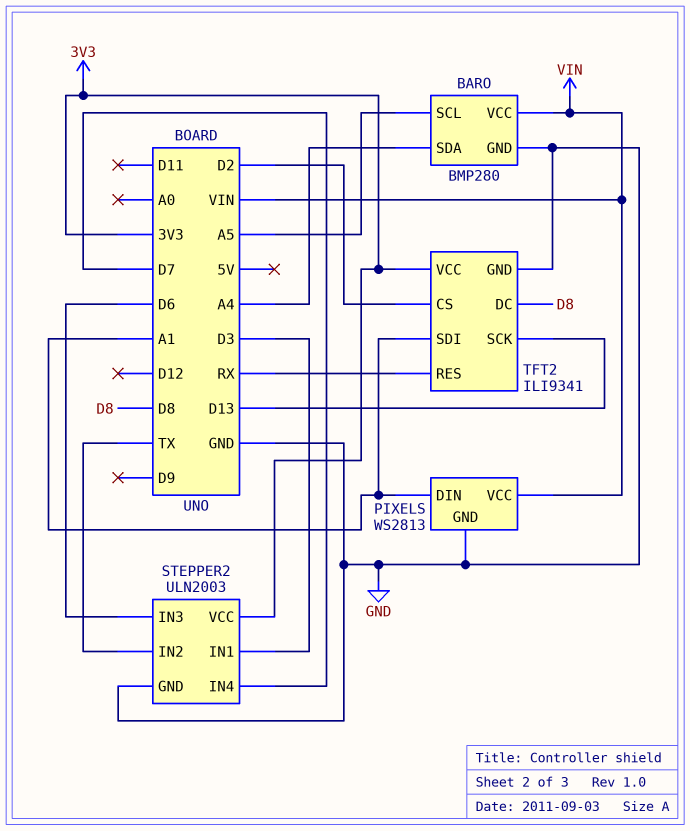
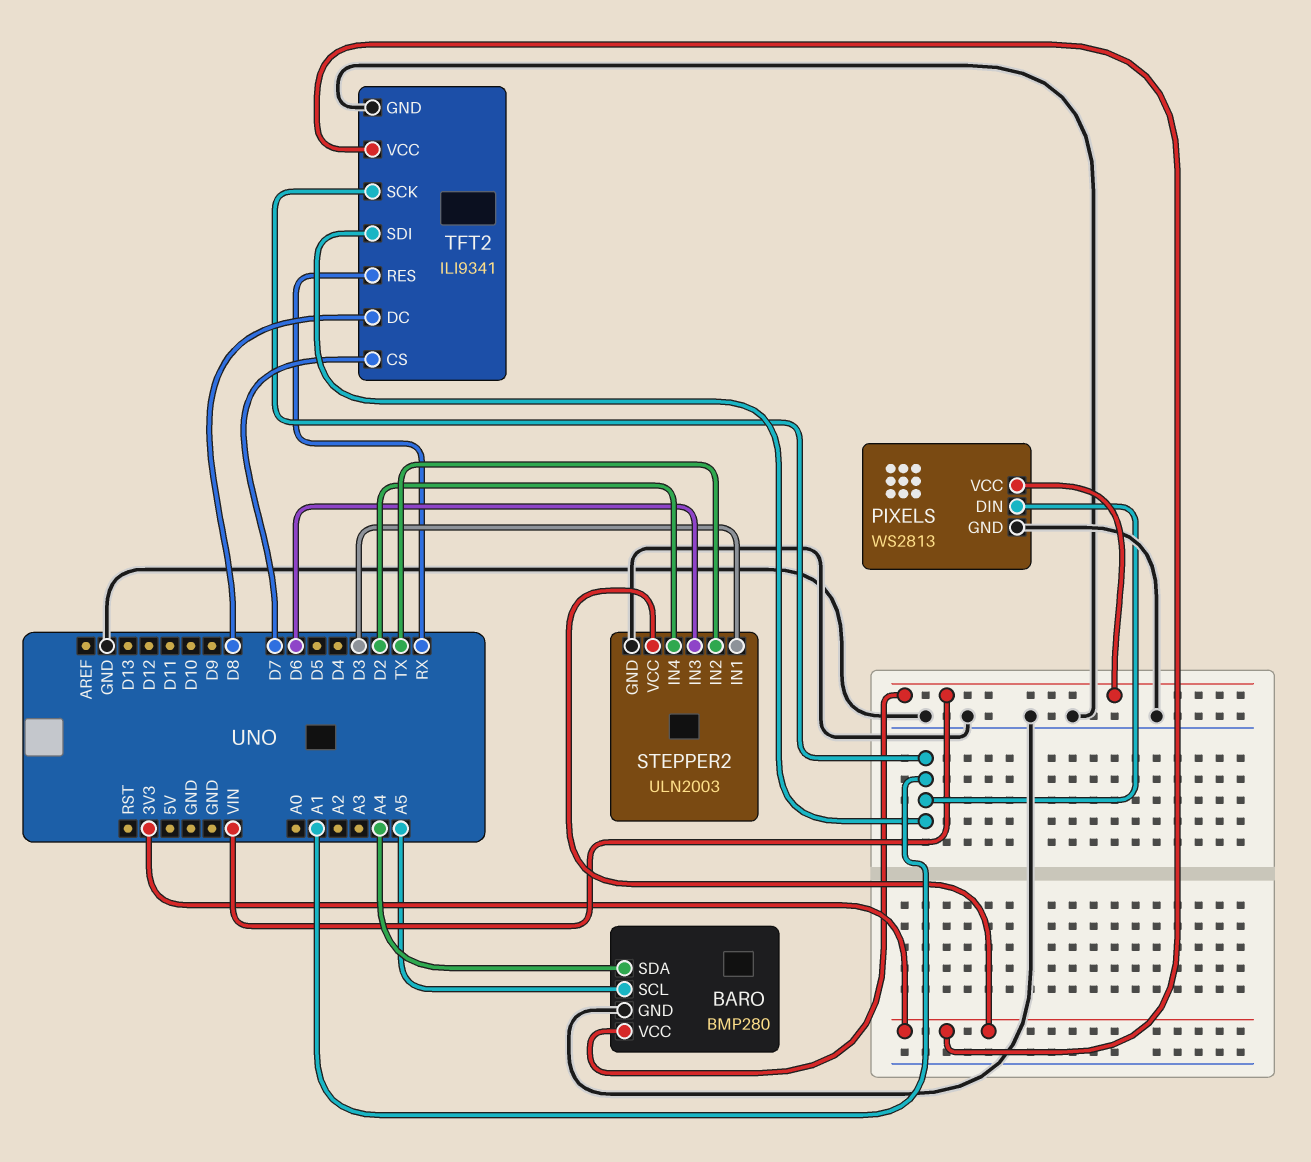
STEPPER2 pin IN4: D7 -> D2
TFT2 pin CS: D2 -> D7
TFT2 pin SCK: D13 -> A1

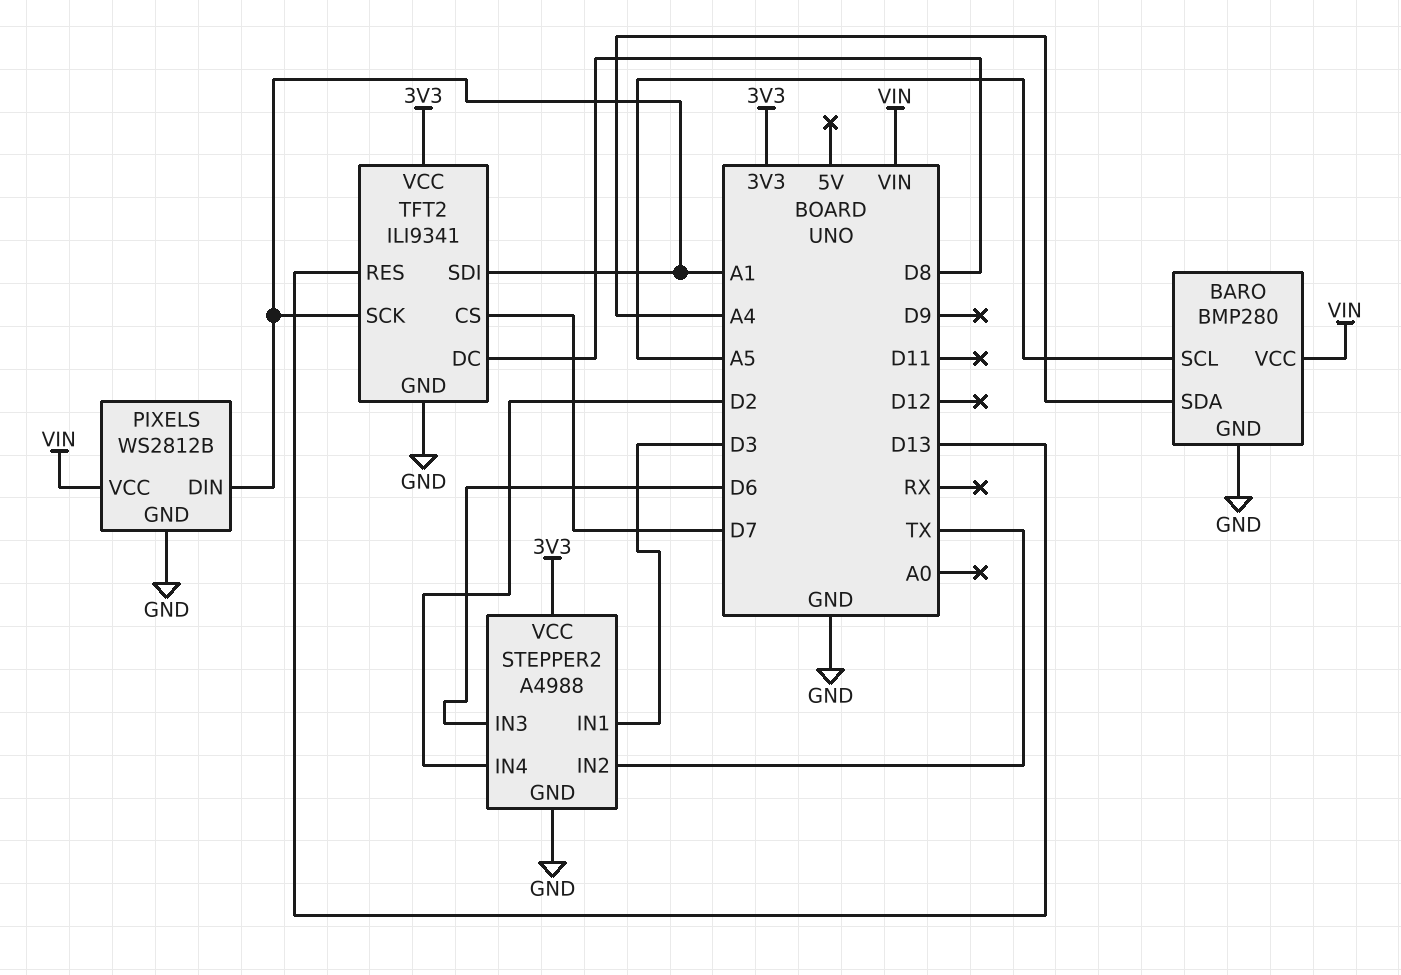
PIXELS: WS2813 -> WS2812B
STEPPER2: ULN2003 -> A4988
TFT2 pin RES: RX -> D13

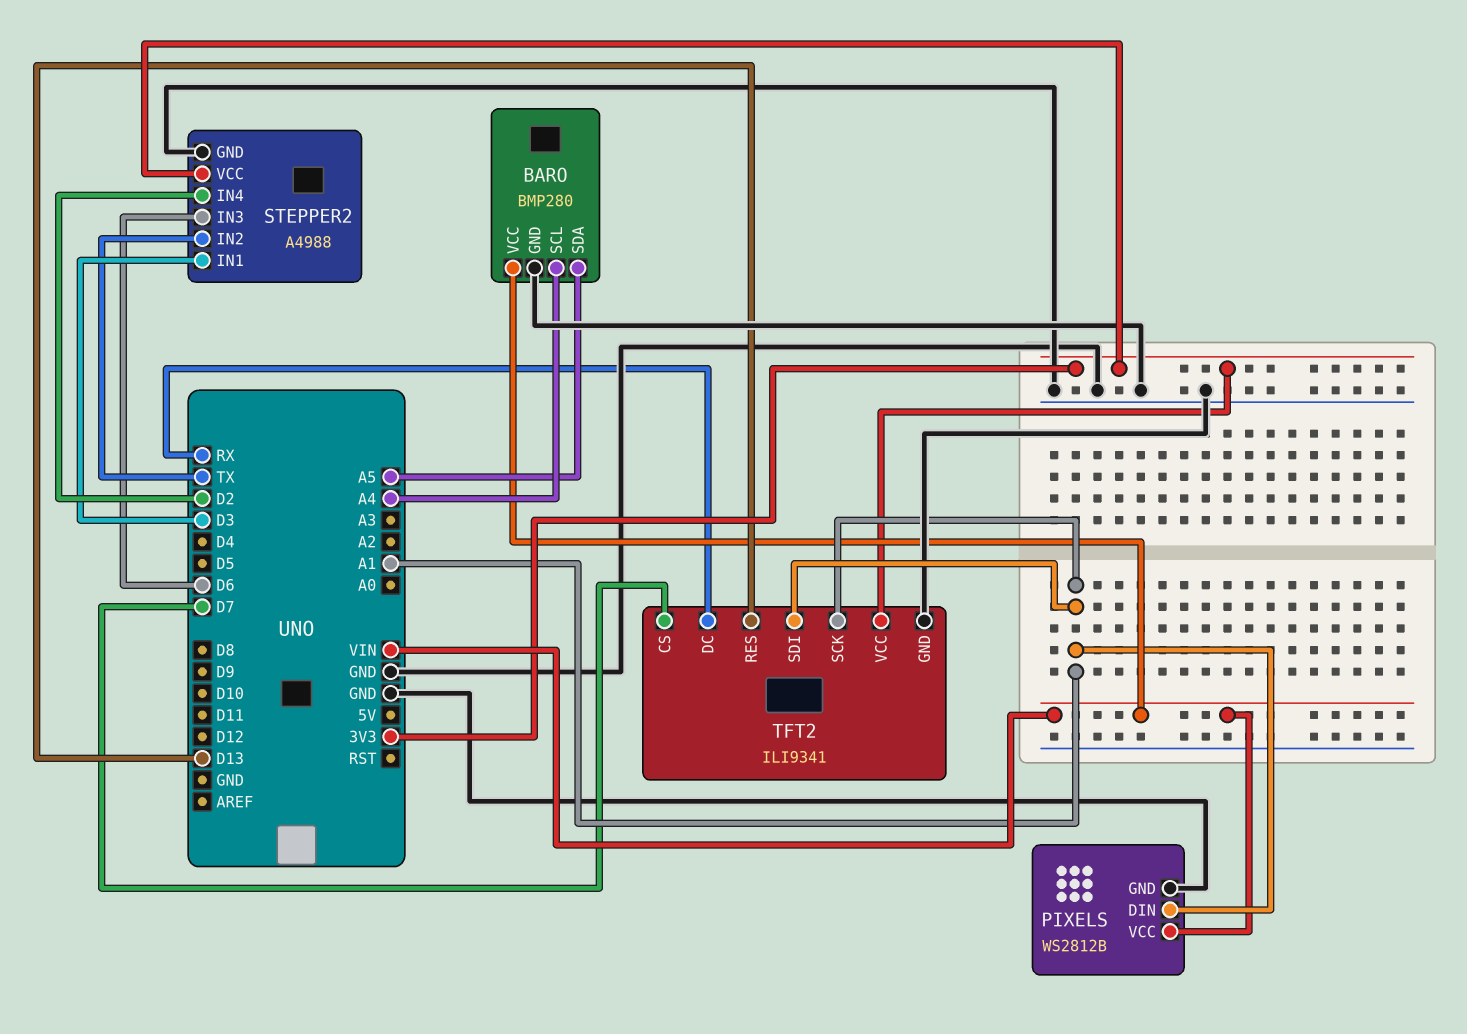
BARO pin SCL: A5 -> A4
BARO pin SDA: A4 -> A5
TFT2 pin DC: D8 -> RX

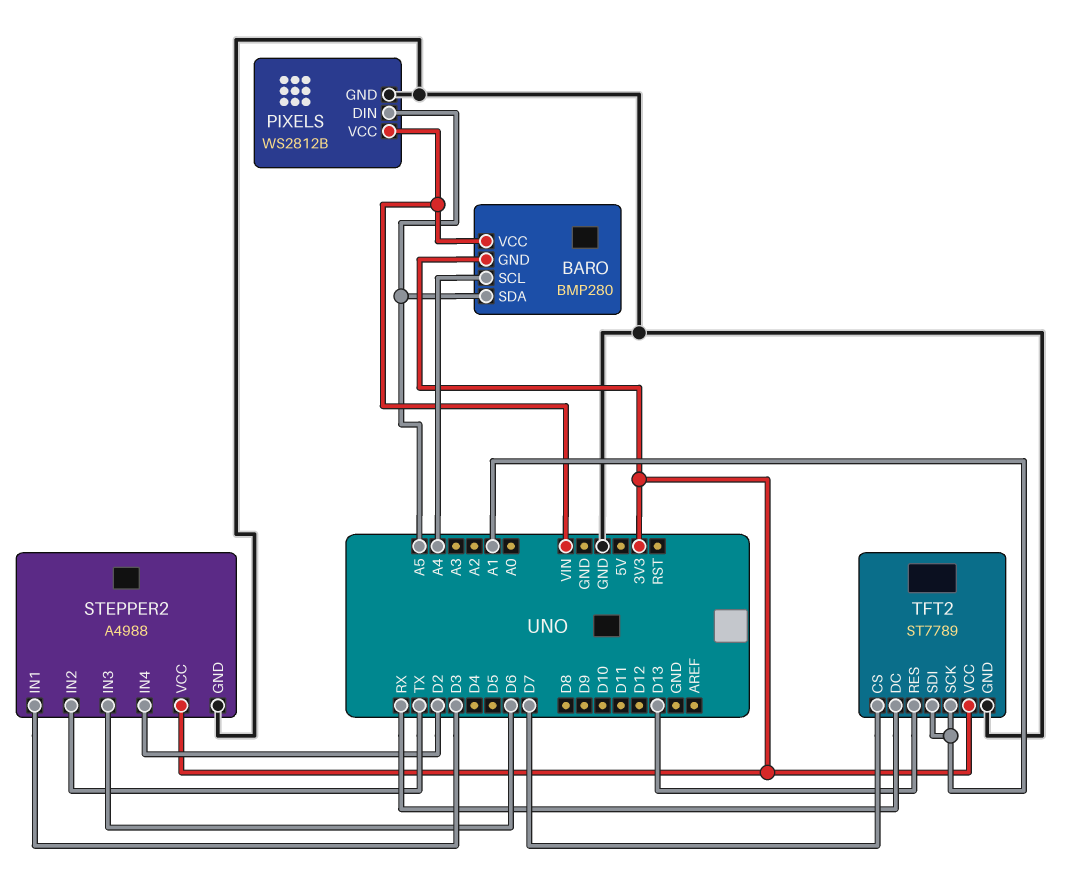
BARO pin GND: GND -> 3V3
PIXELS pin DIN: A1 -> A5
TFT2: ILI9341 -> ST7789

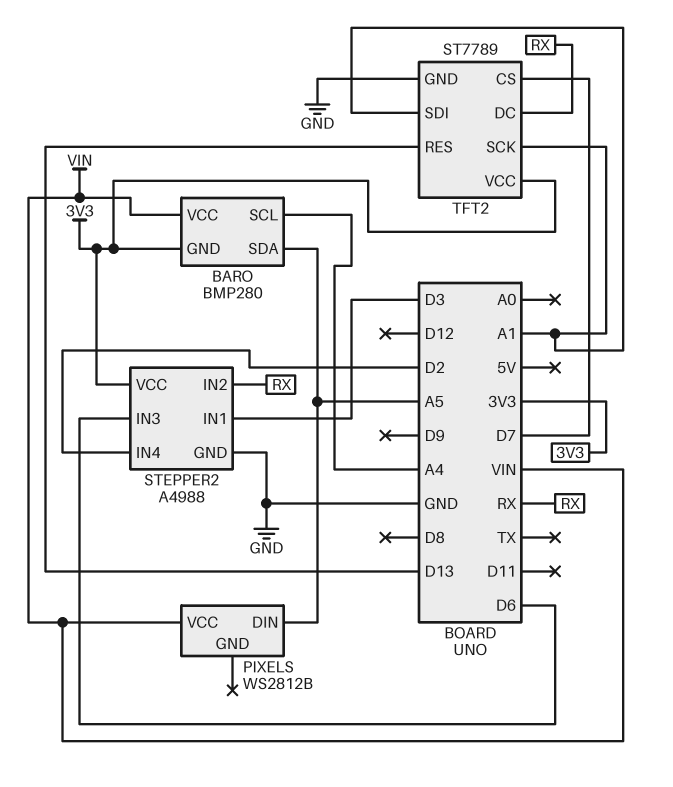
PIXELS pin GND: GND -> none
STEPPER2 pin IN2: TX -> RX

